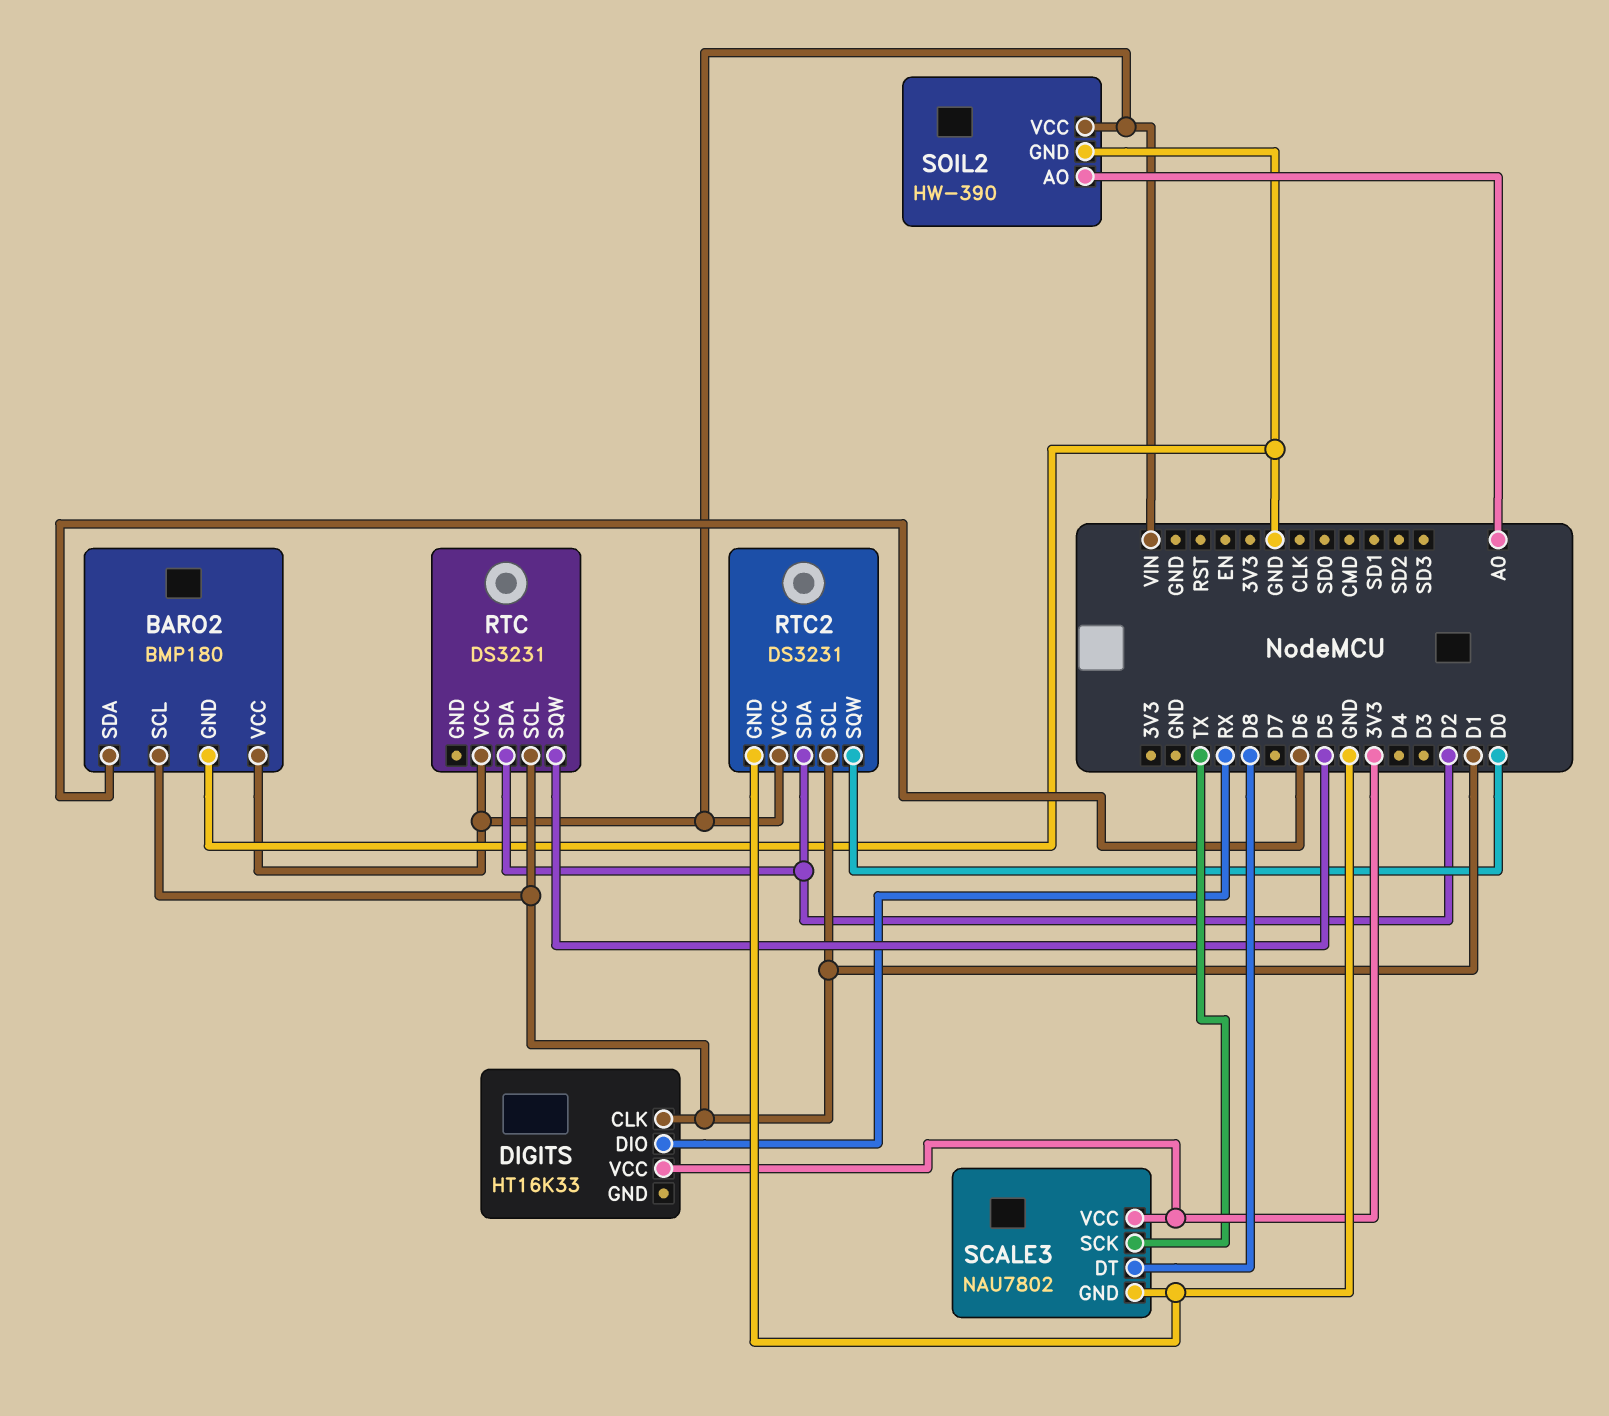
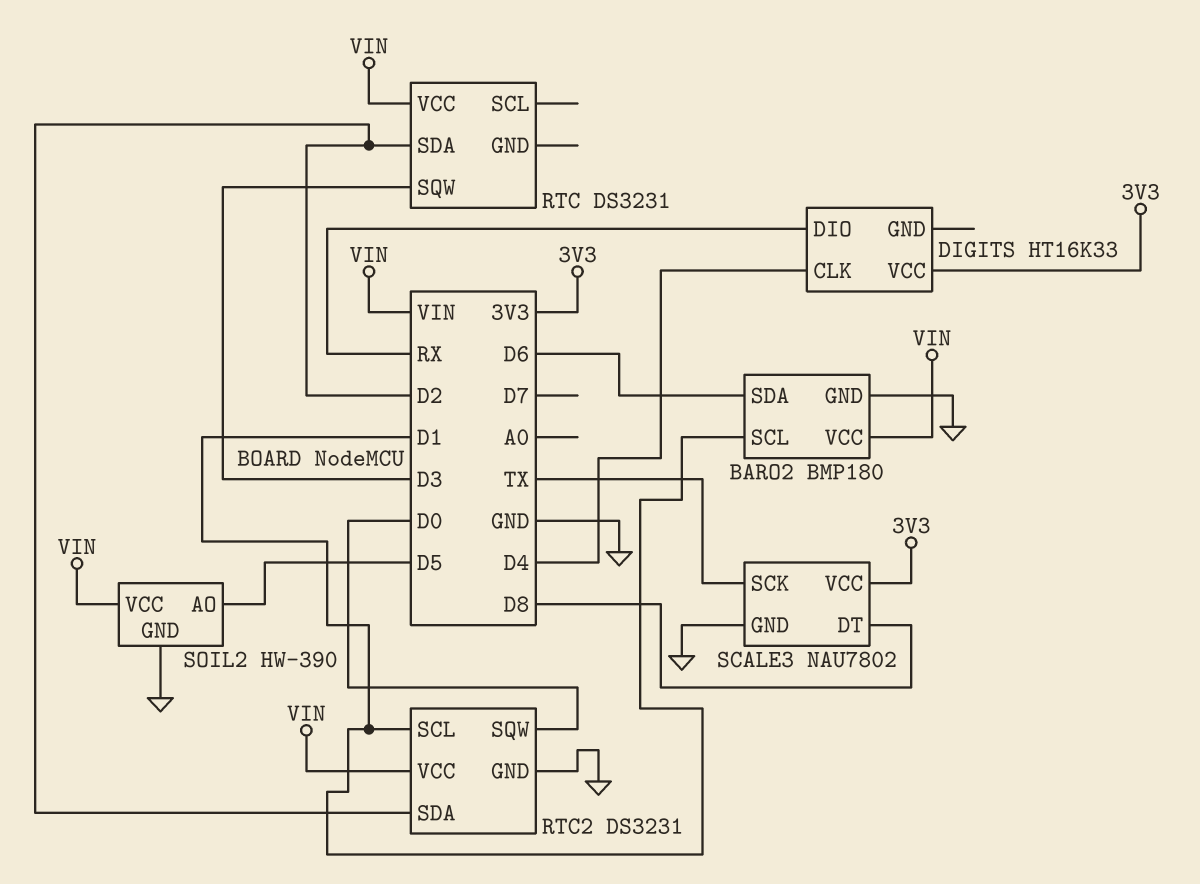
DIGITS pin CLK: D1 -> D4
RTC pin SCL: D1 -> none
RTC pin SQW: D5 -> D3
SOIL2 pin AO: A0 -> D5

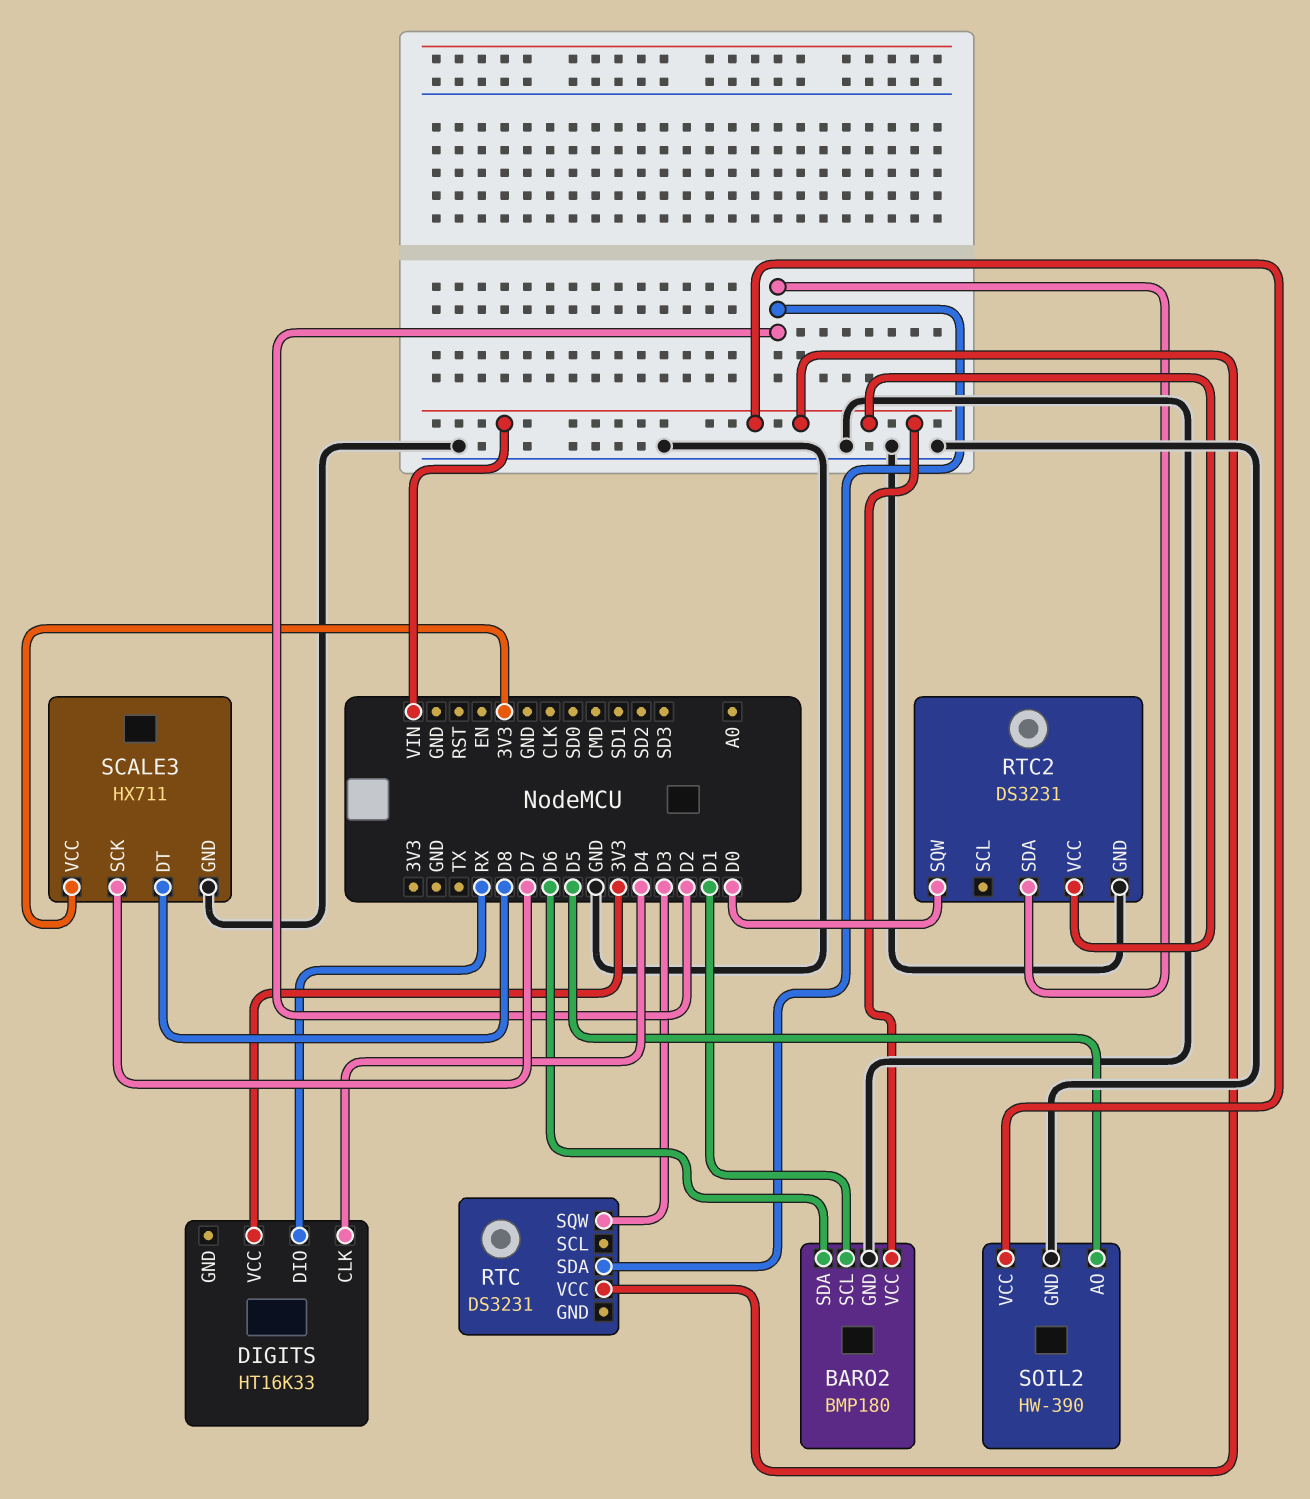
RTC2 pin SCL: D1 -> none
SCALE3: NAU7802 -> HX711
SCALE3 pin SCK: TX -> D7

